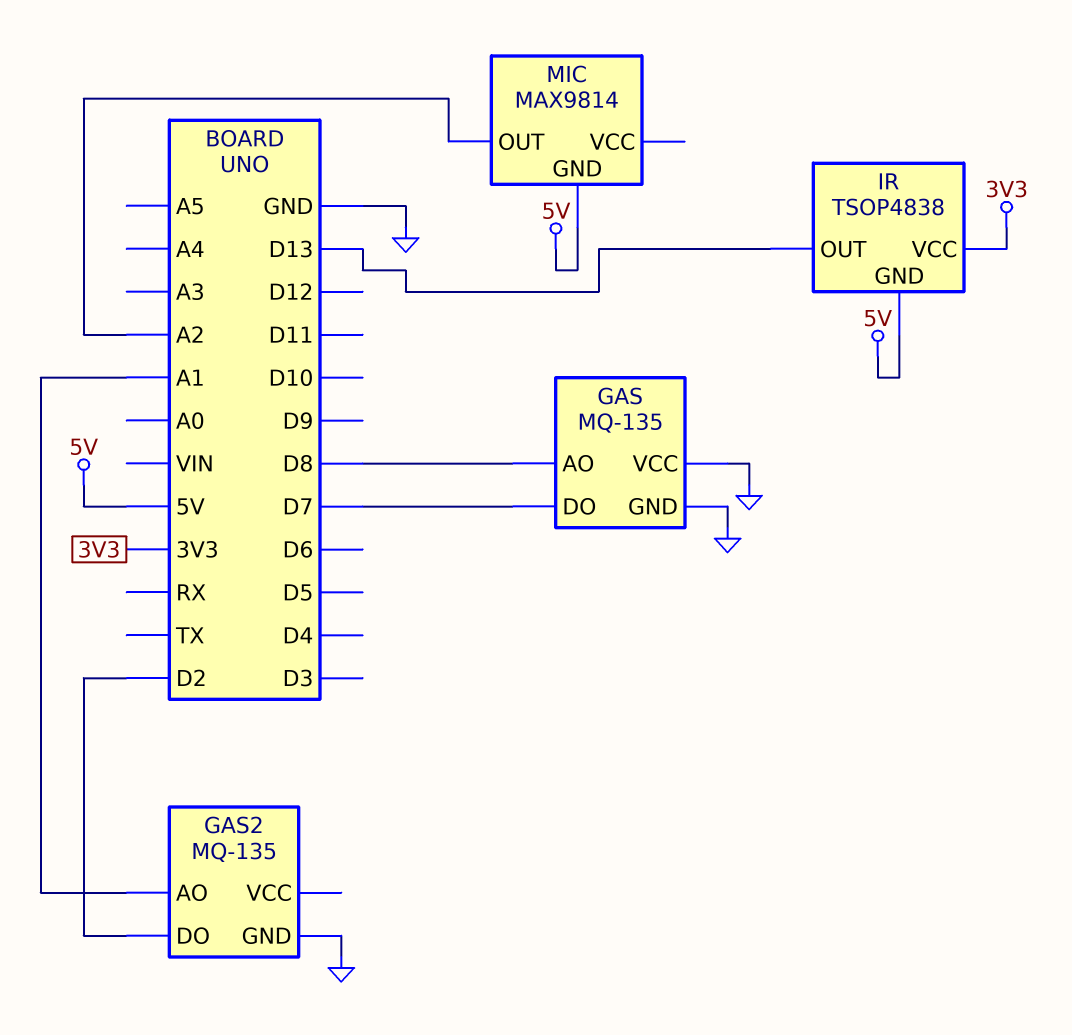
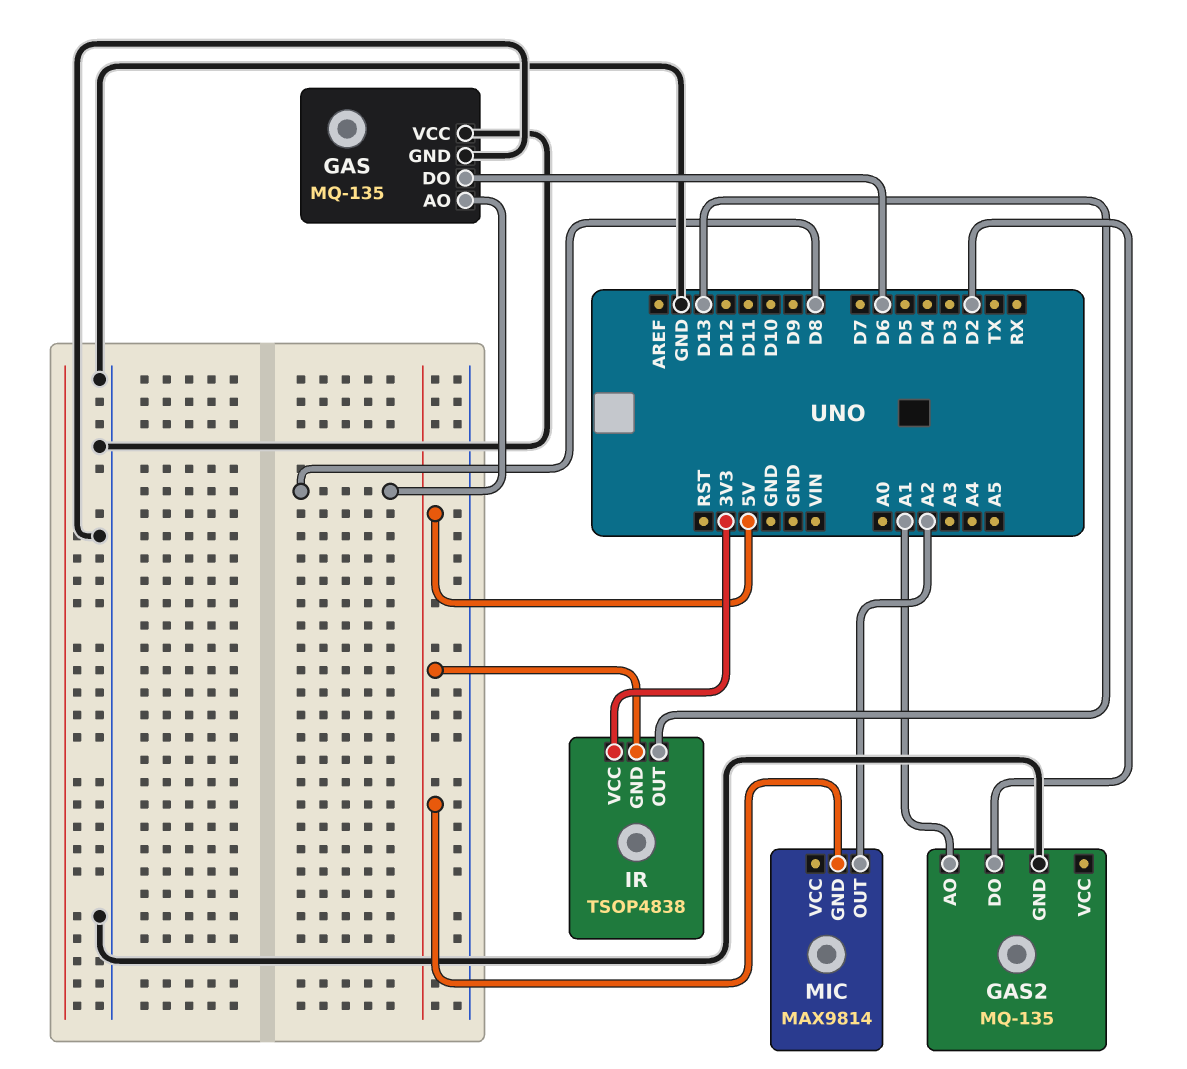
GAS pin DO: D7 -> D6

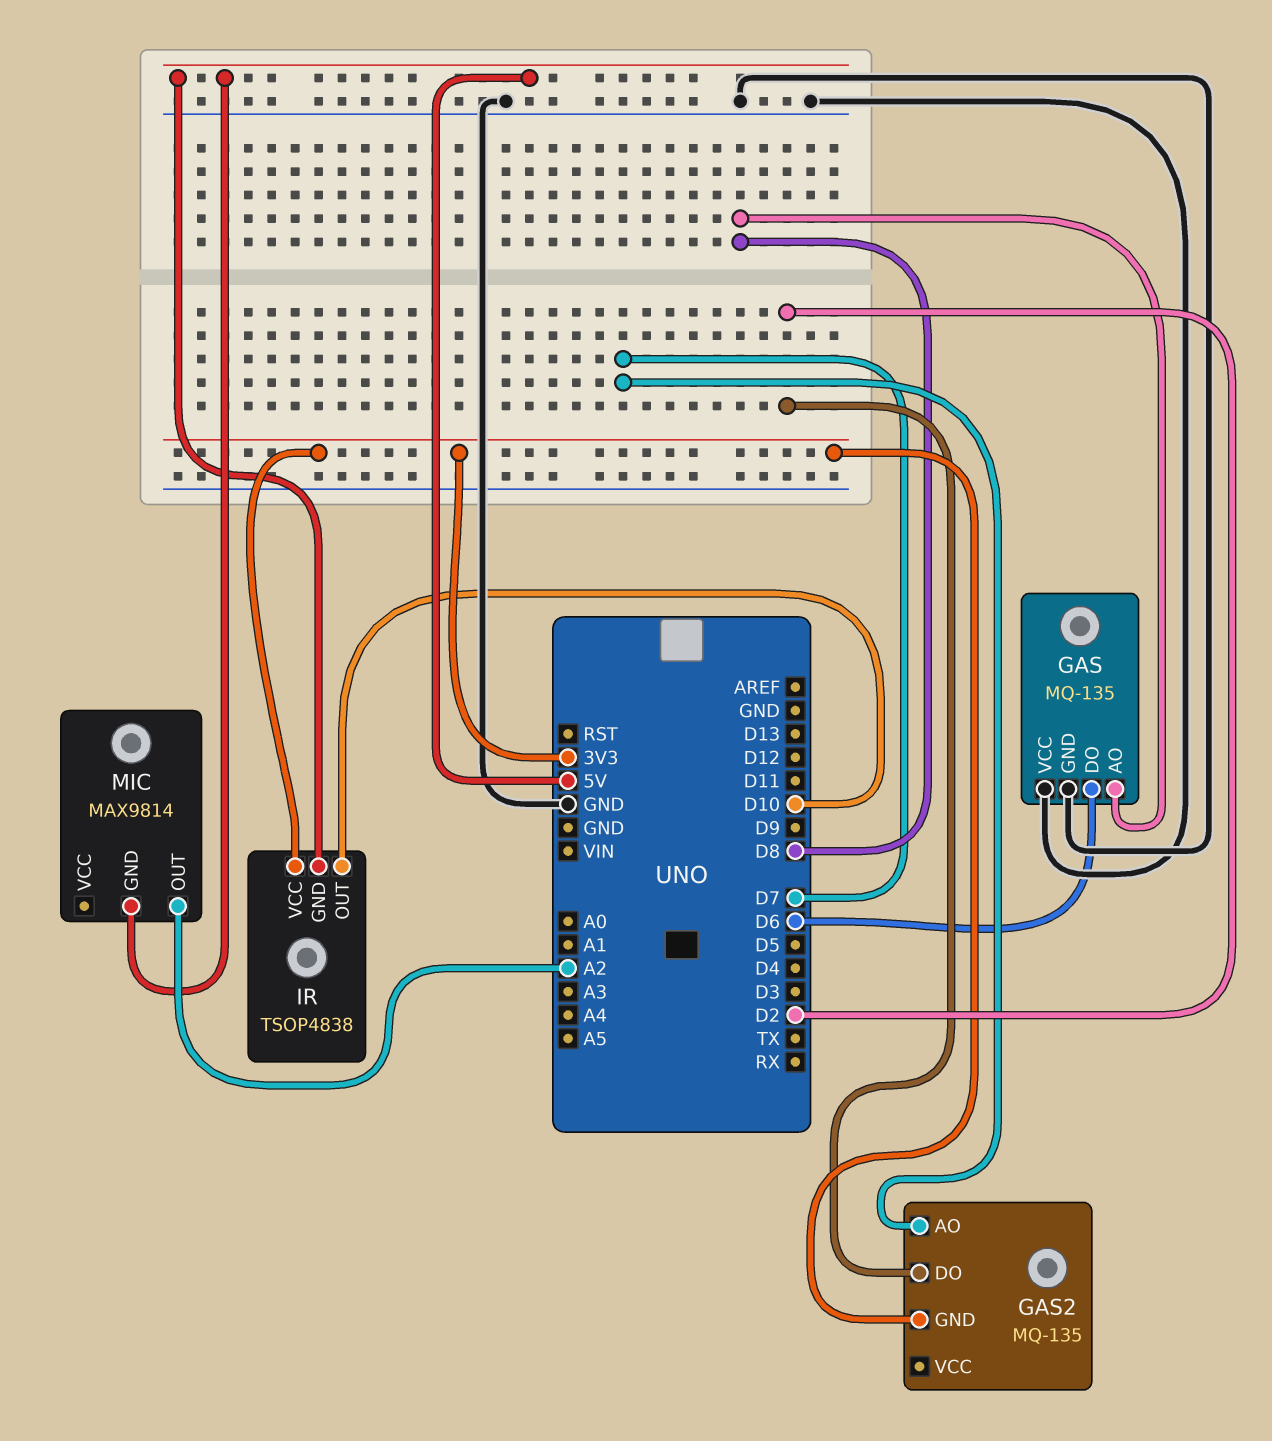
GAS2 pin AO: A1 -> D7
GAS2 pin GND: GND -> 3V3
IR pin OUT: D13 -> D10

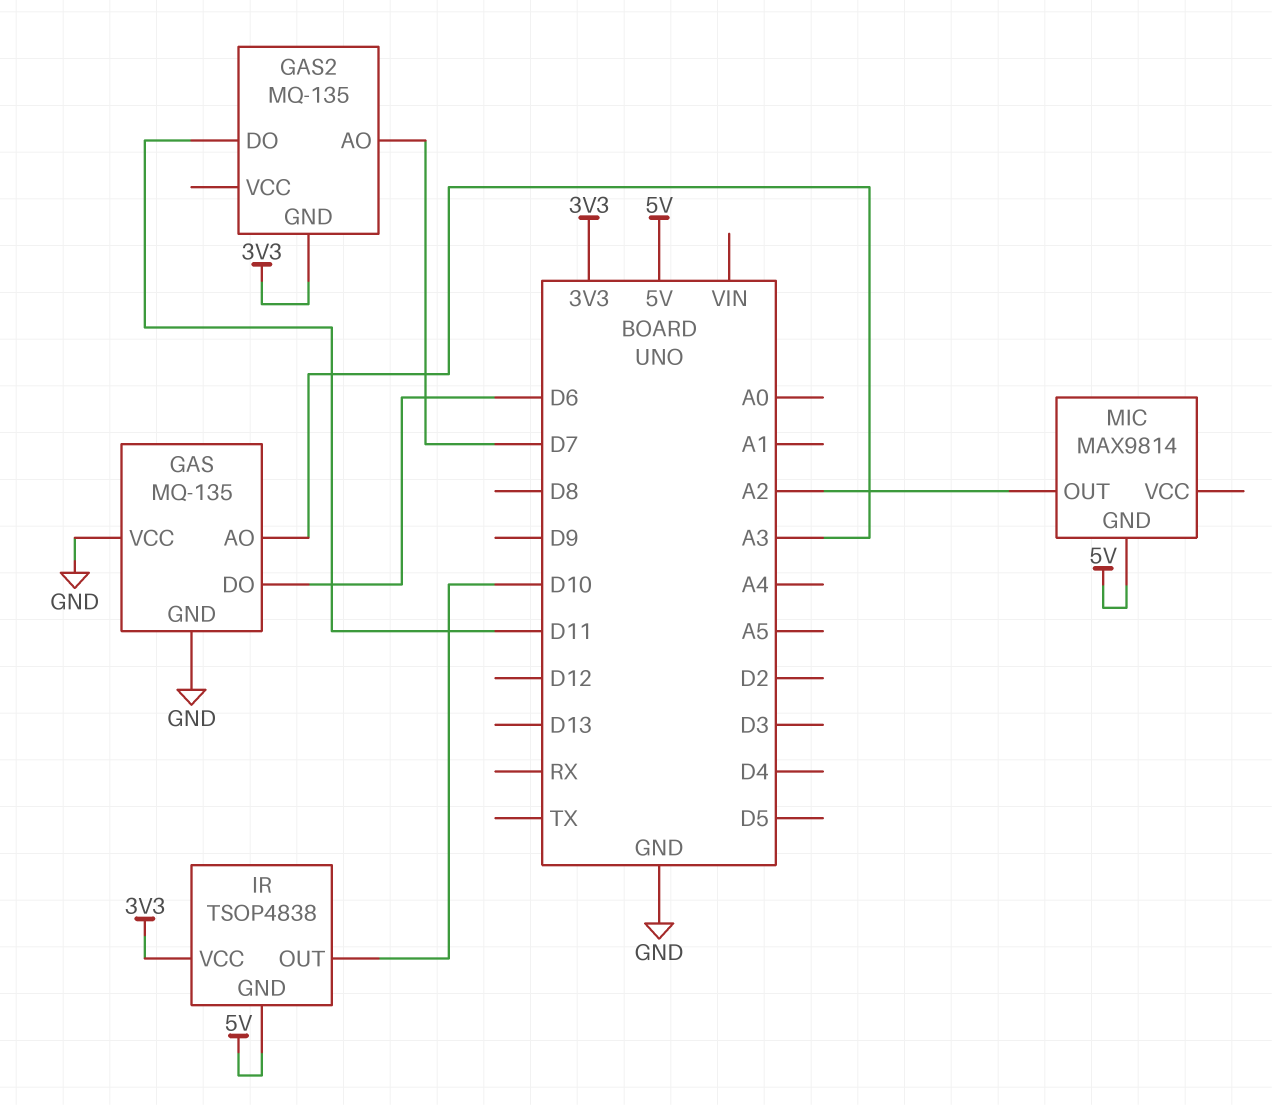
GAS pin AO: D8 -> A3
GAS2 pin DO: D2 -> D11

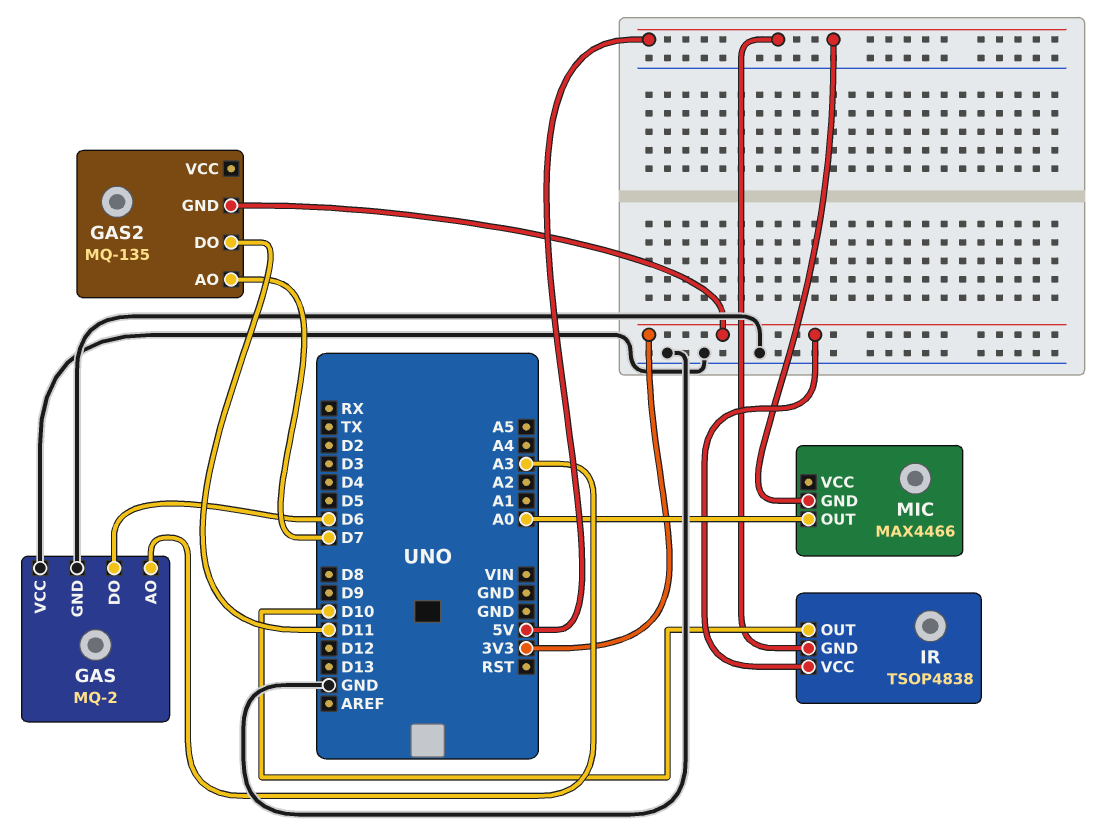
GAS: MQ-135 -> MQ-2
MIC: MAX9814 -> MAX4466
MIC pin OUT: A2 -> A0

